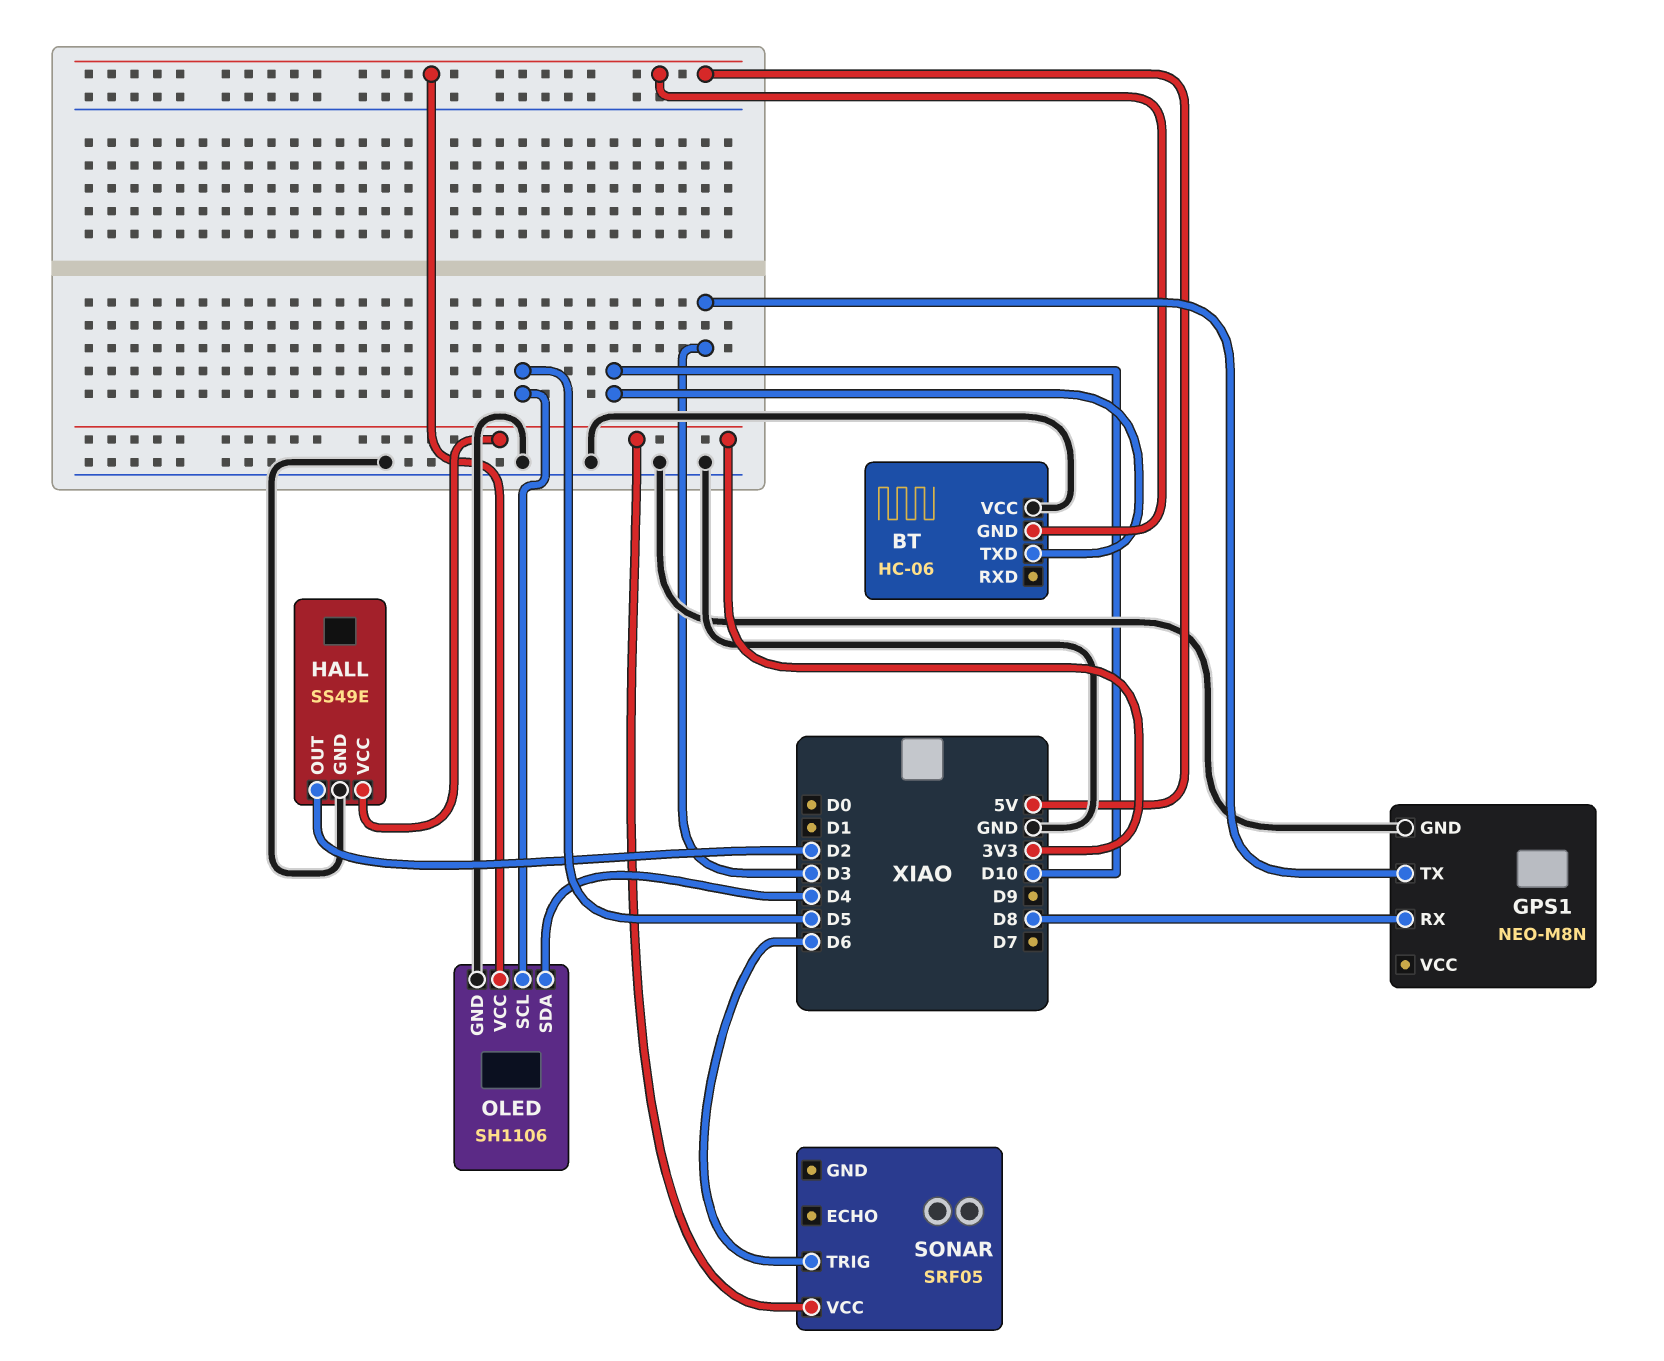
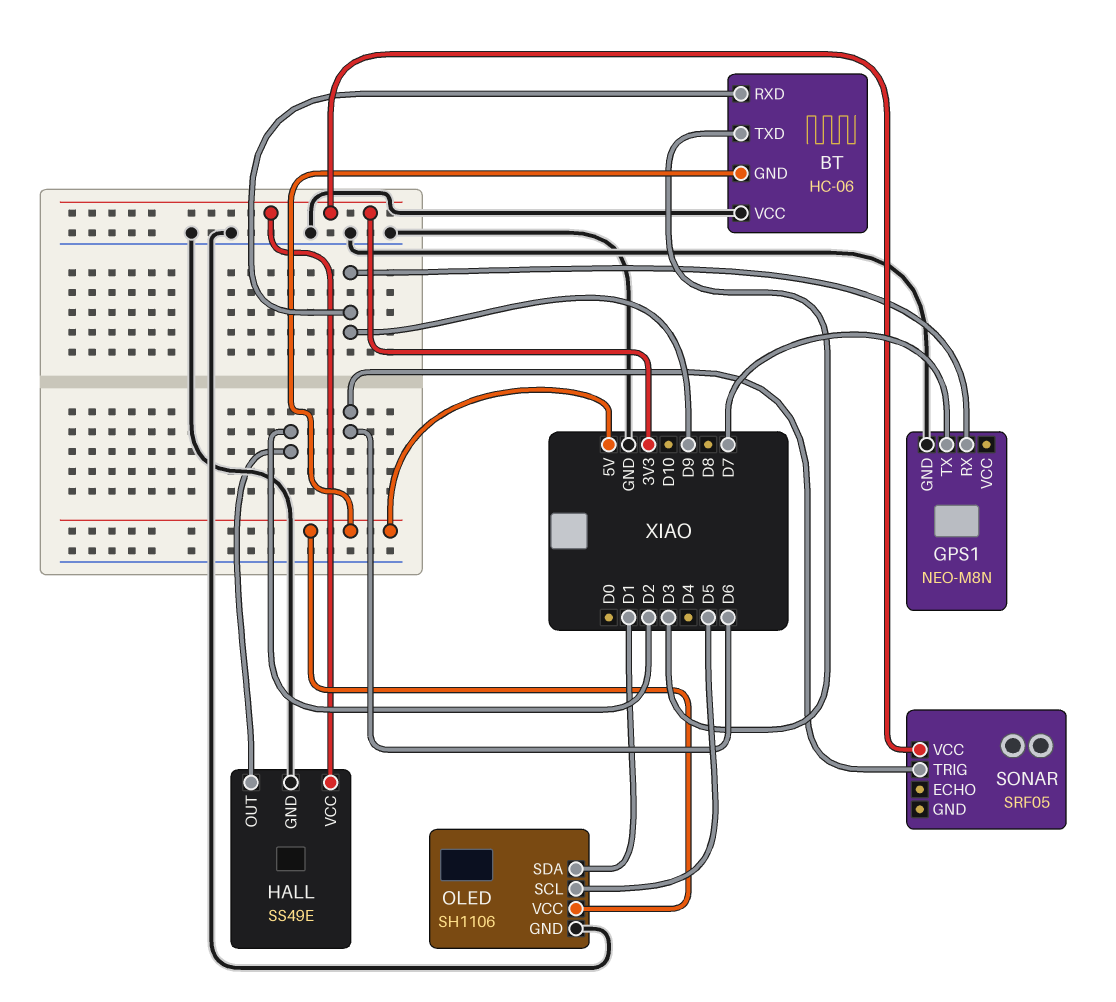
BT pin RXD: none -> D9
BT pin TXD: D10 -> D3
GPS1 pin RX: D8 -> D9
GPS1 pin TX: D3 -> D7
OLED pin SDA: D4 -> D1

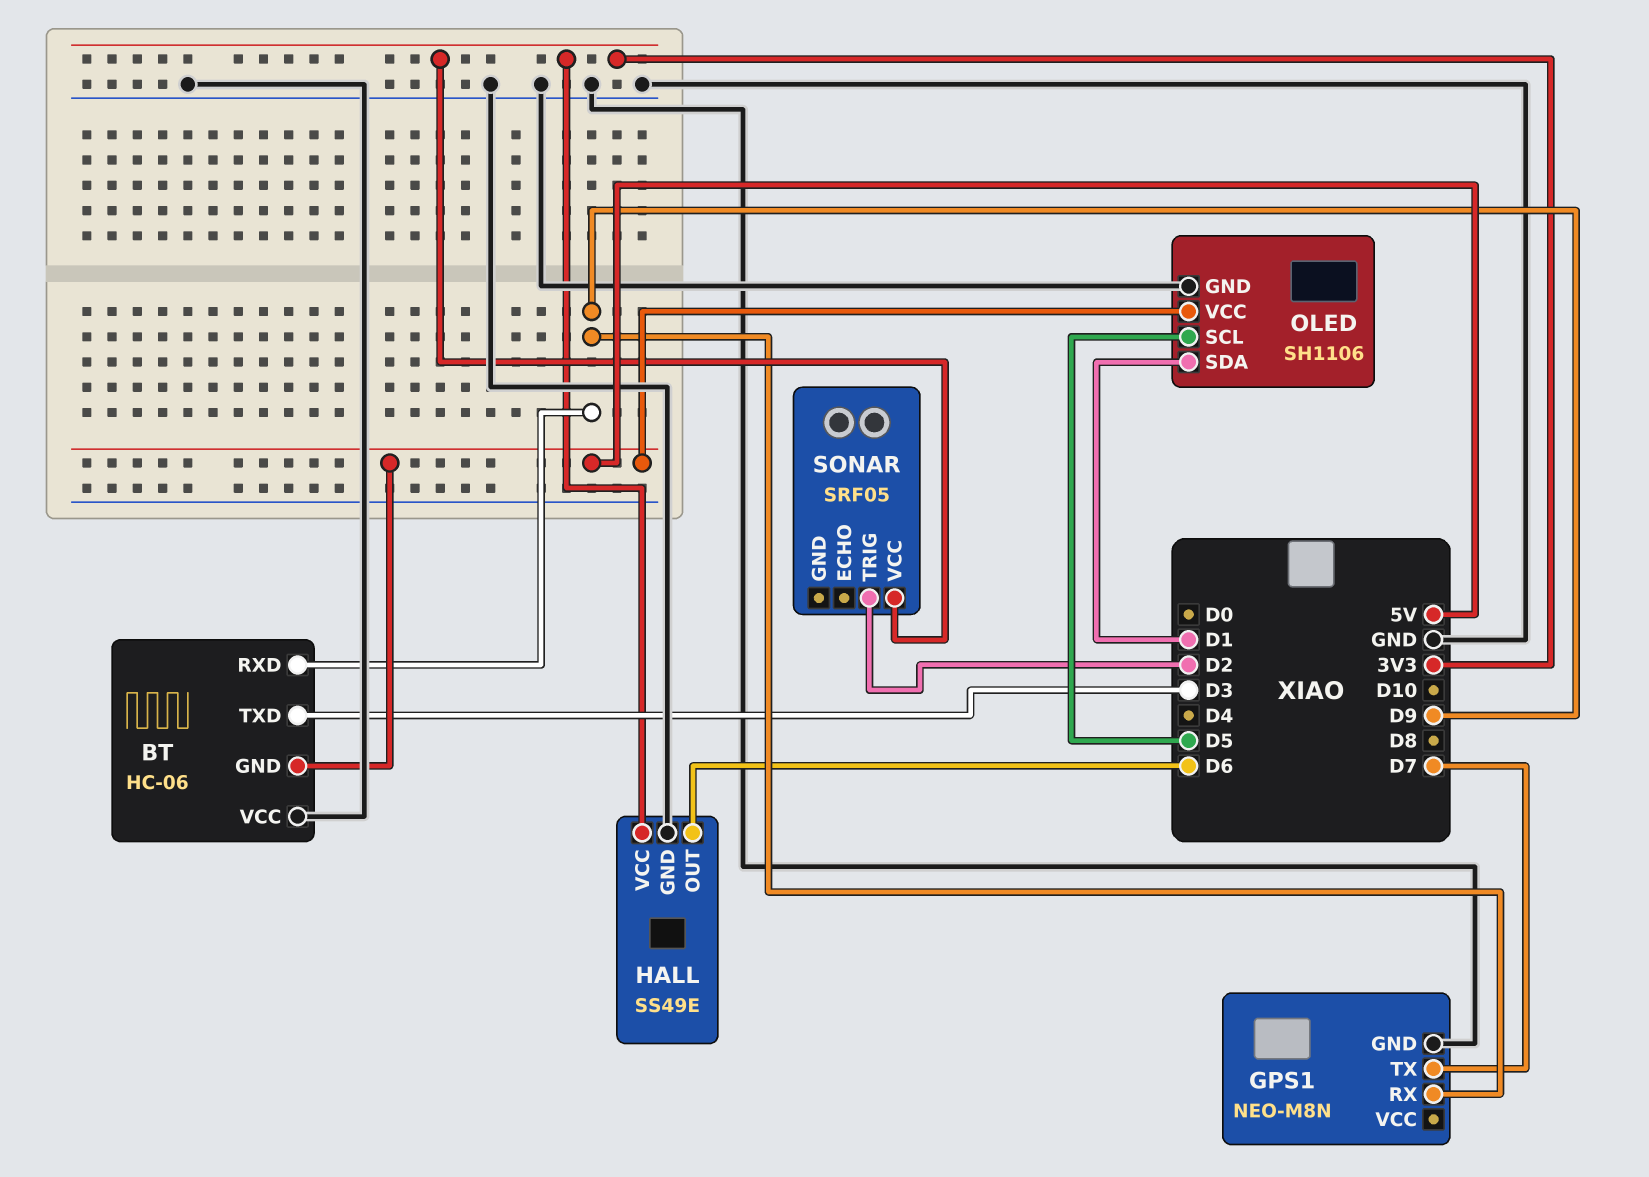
HALL pin OUT: D2 -> D6
SONAR pin TRIG: D6 -> D2

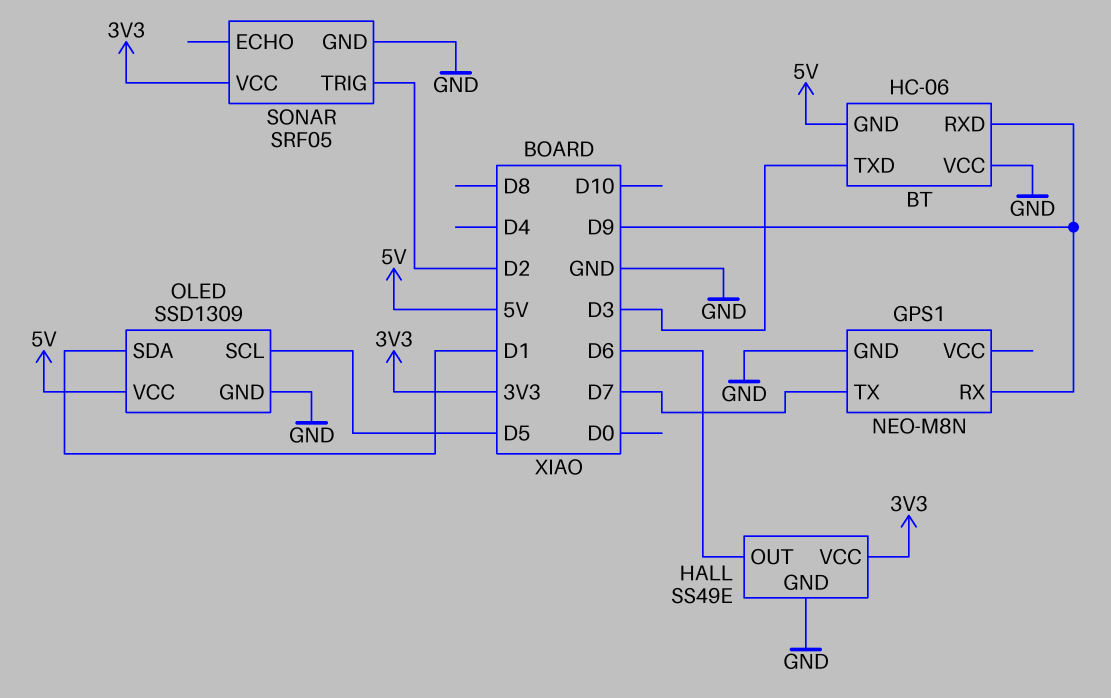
OLED: SH1106 -> SSD1309
SONAR pin GND: none -> GND

